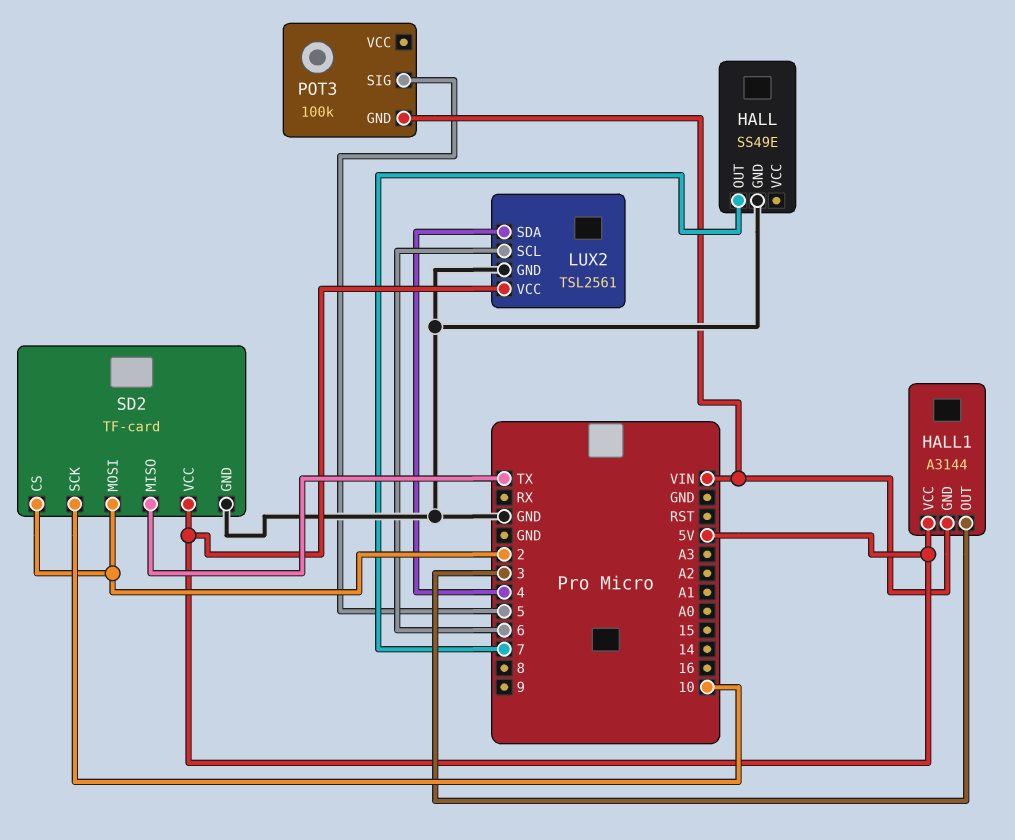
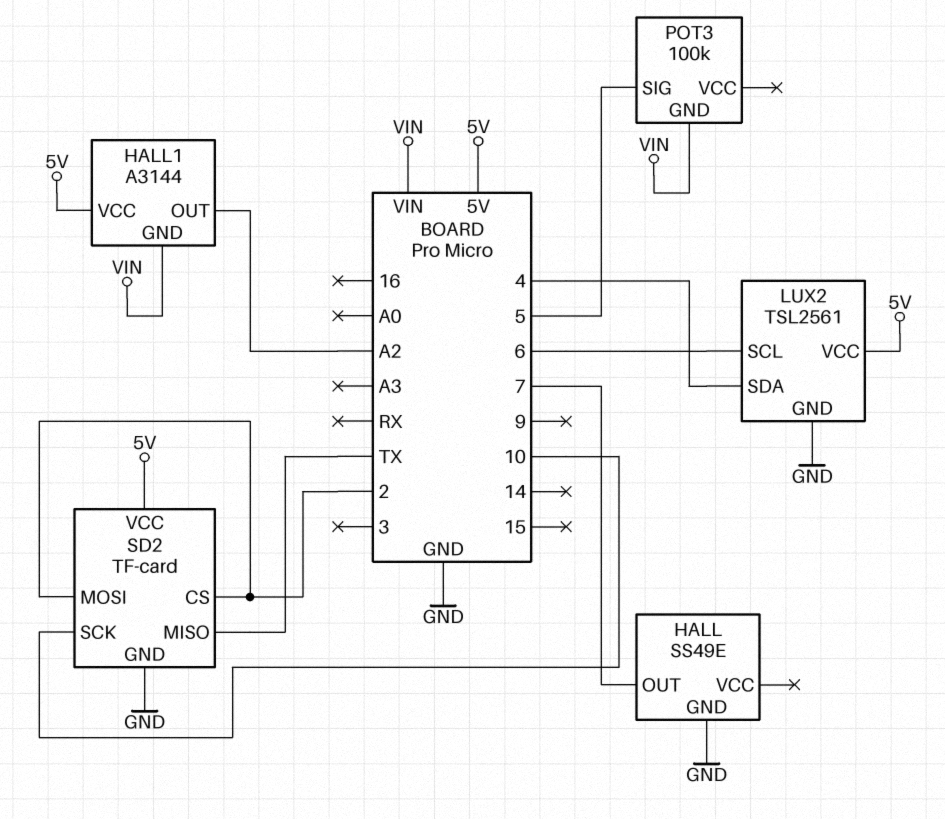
HALL1 pin OUT: 3 -> A2

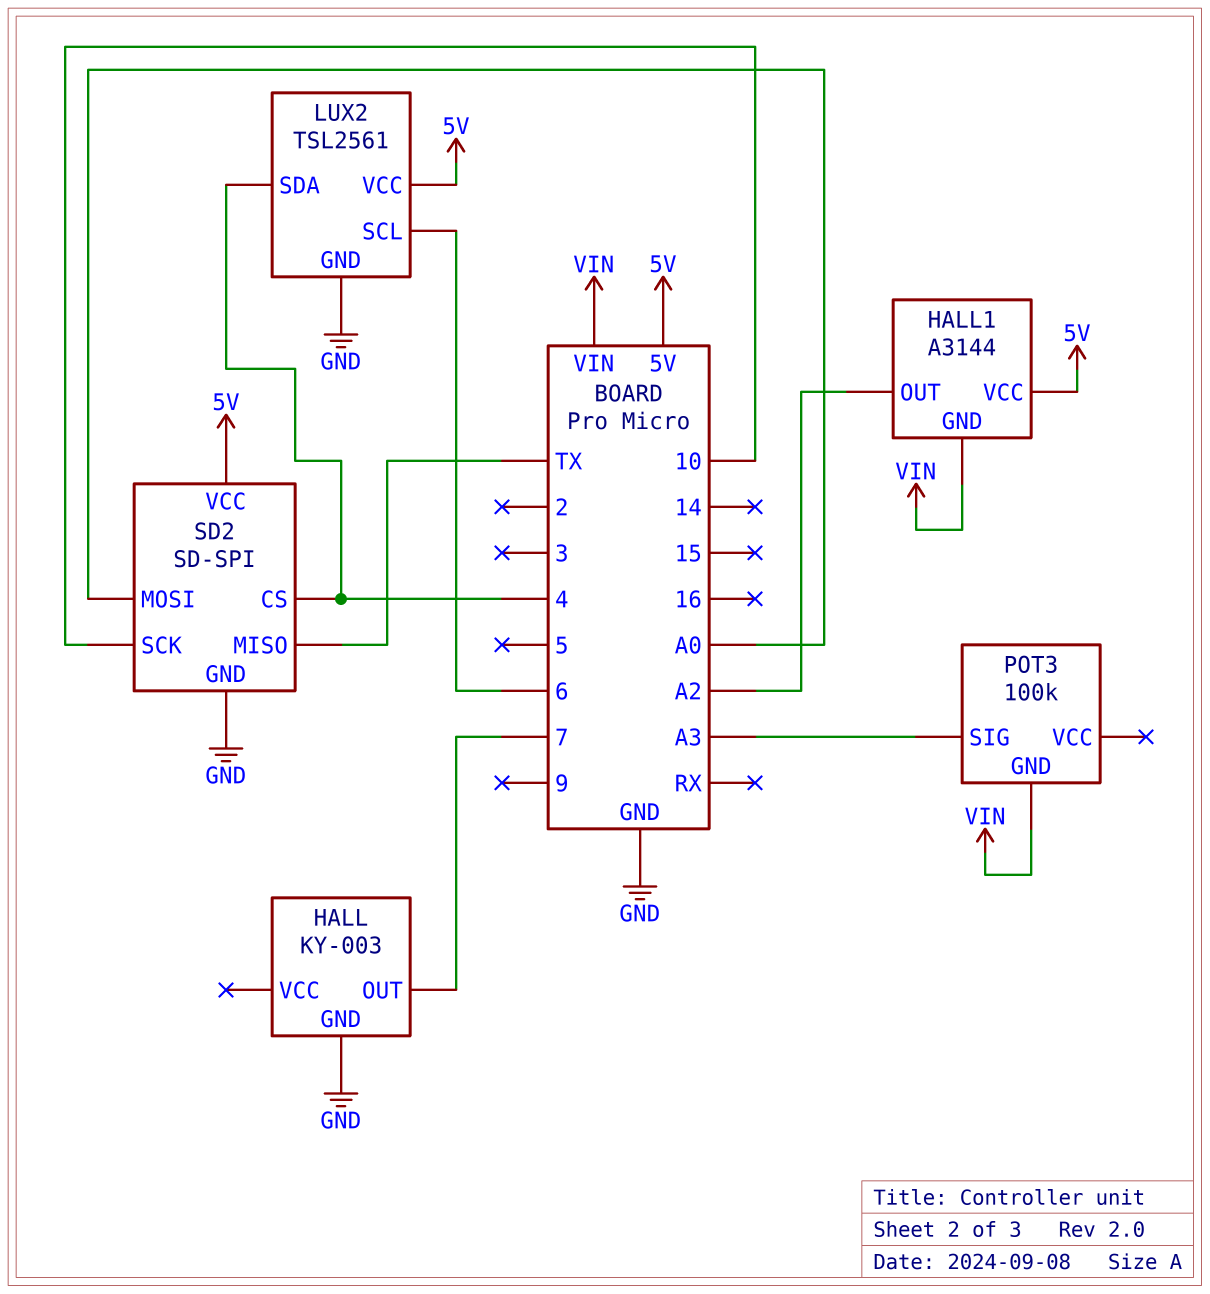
HALL: SS49E -> KY-003
POT3 pin SIG: 5 -> A3
SD2: TF-card -> SD-SPI
SD2 pin CS: 2 -> 4
SD2 pin MOSI: 2 -> A0

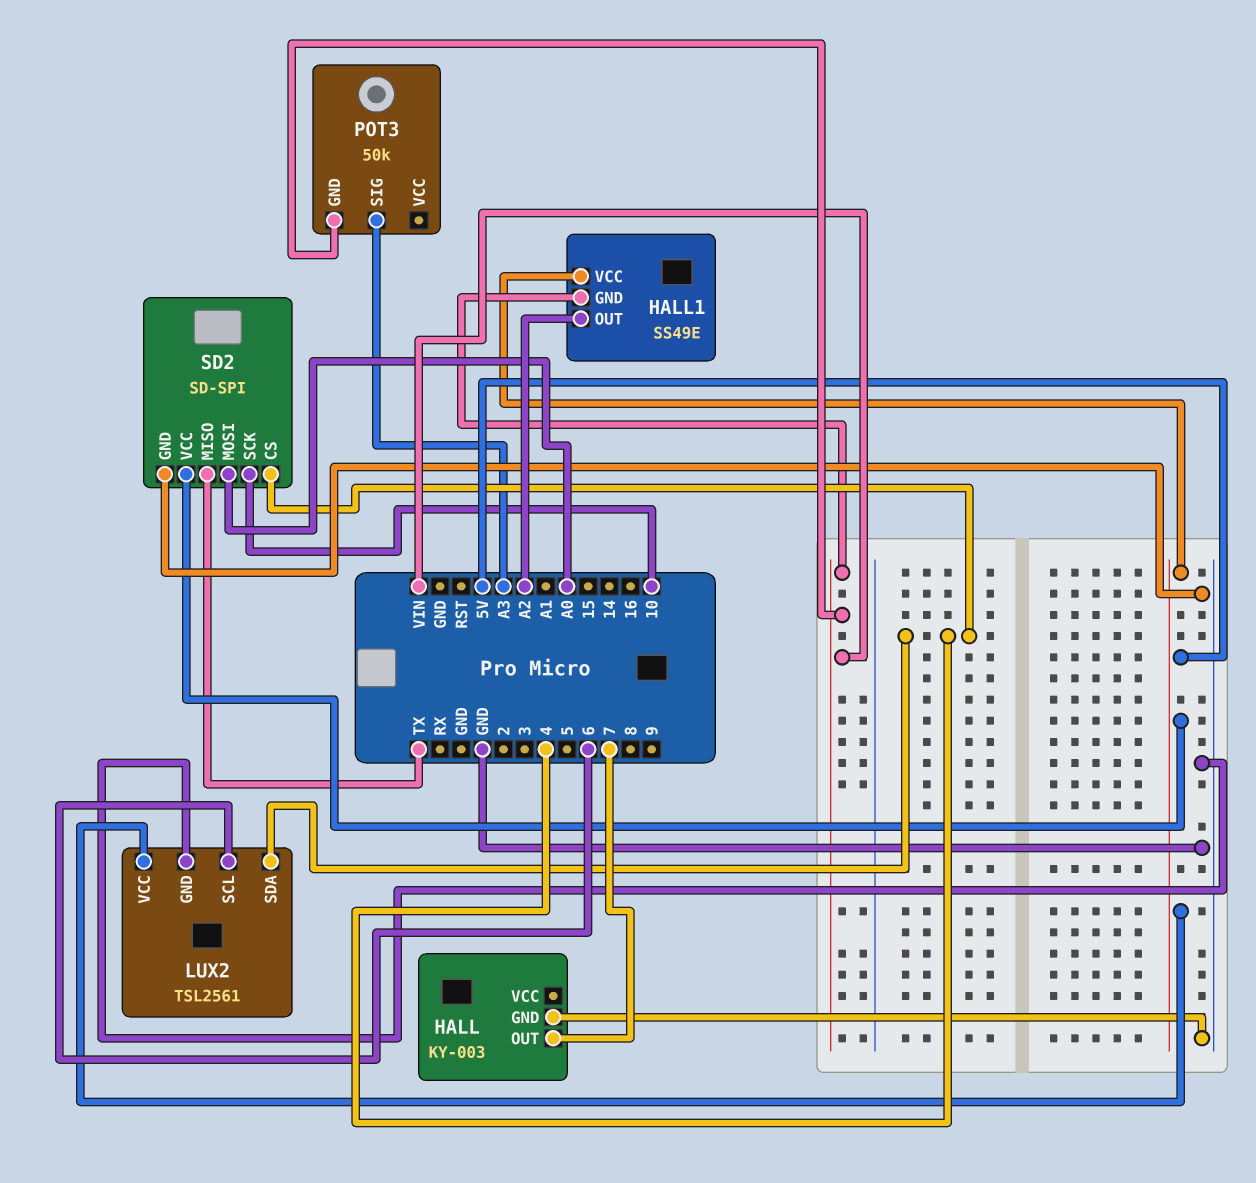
HALL1: A3144 -> SS49E
POT3: 100k -> 50k

